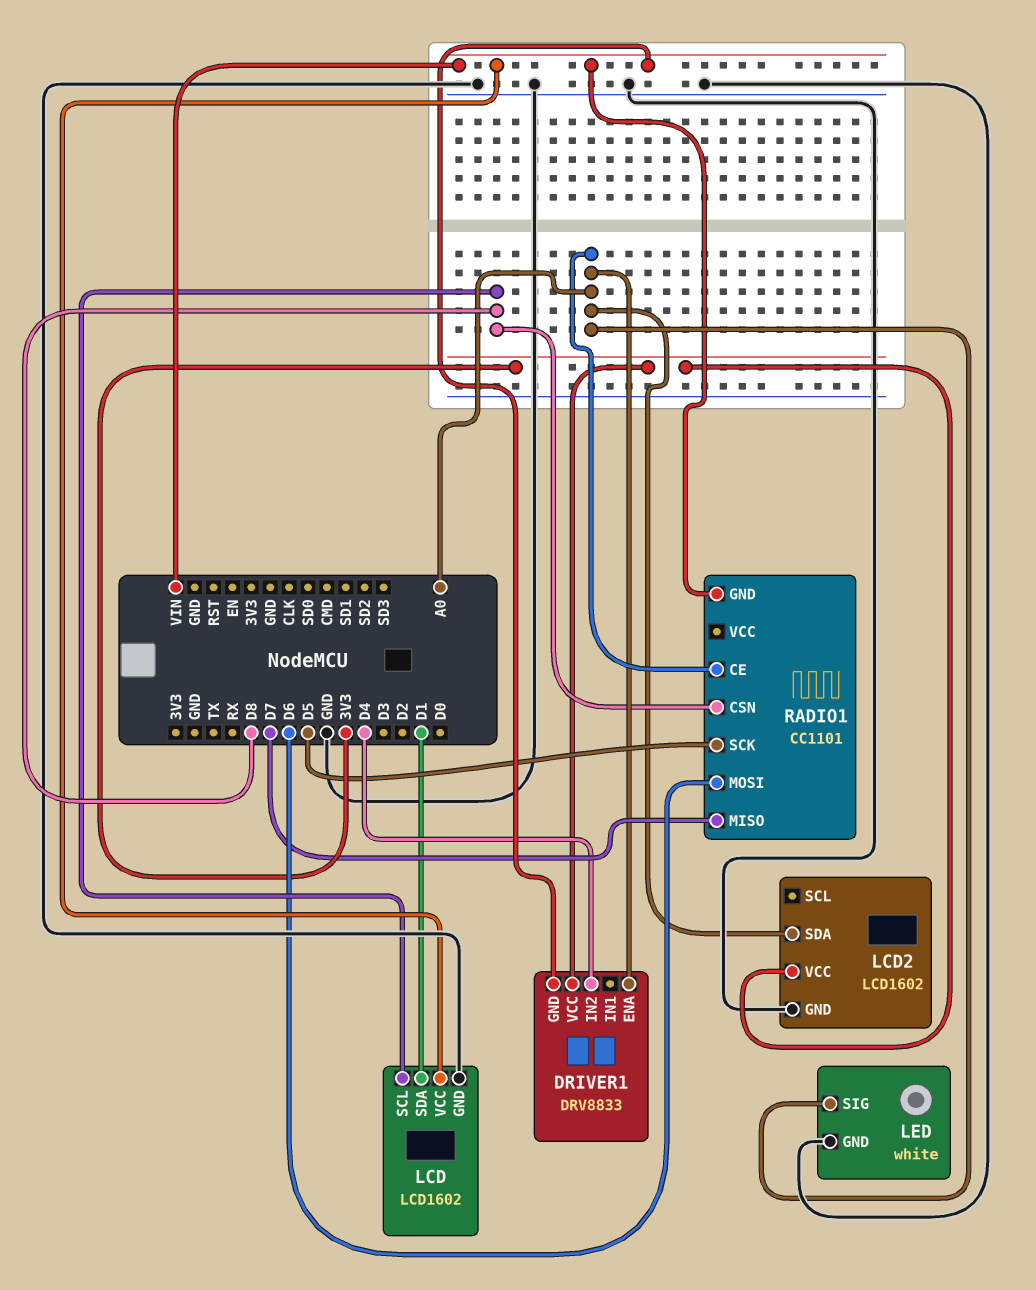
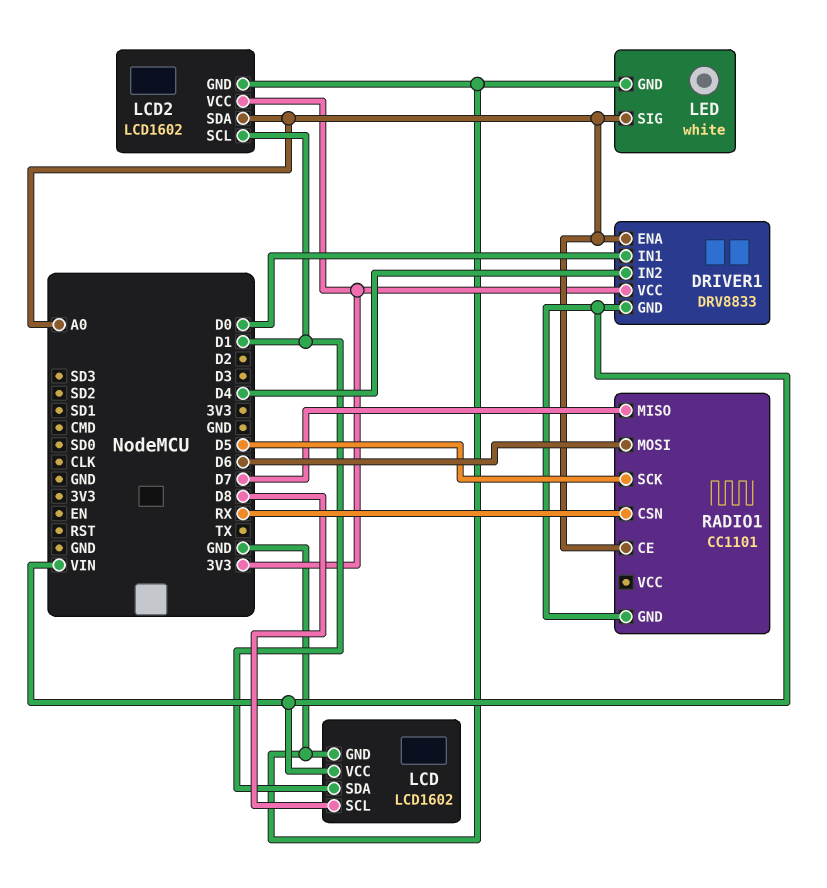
DRIVER1 pin IN1: none -> D0
LCD2 pin SCL: none -> D1
RADIO1 pin CSN: D8 -> RX

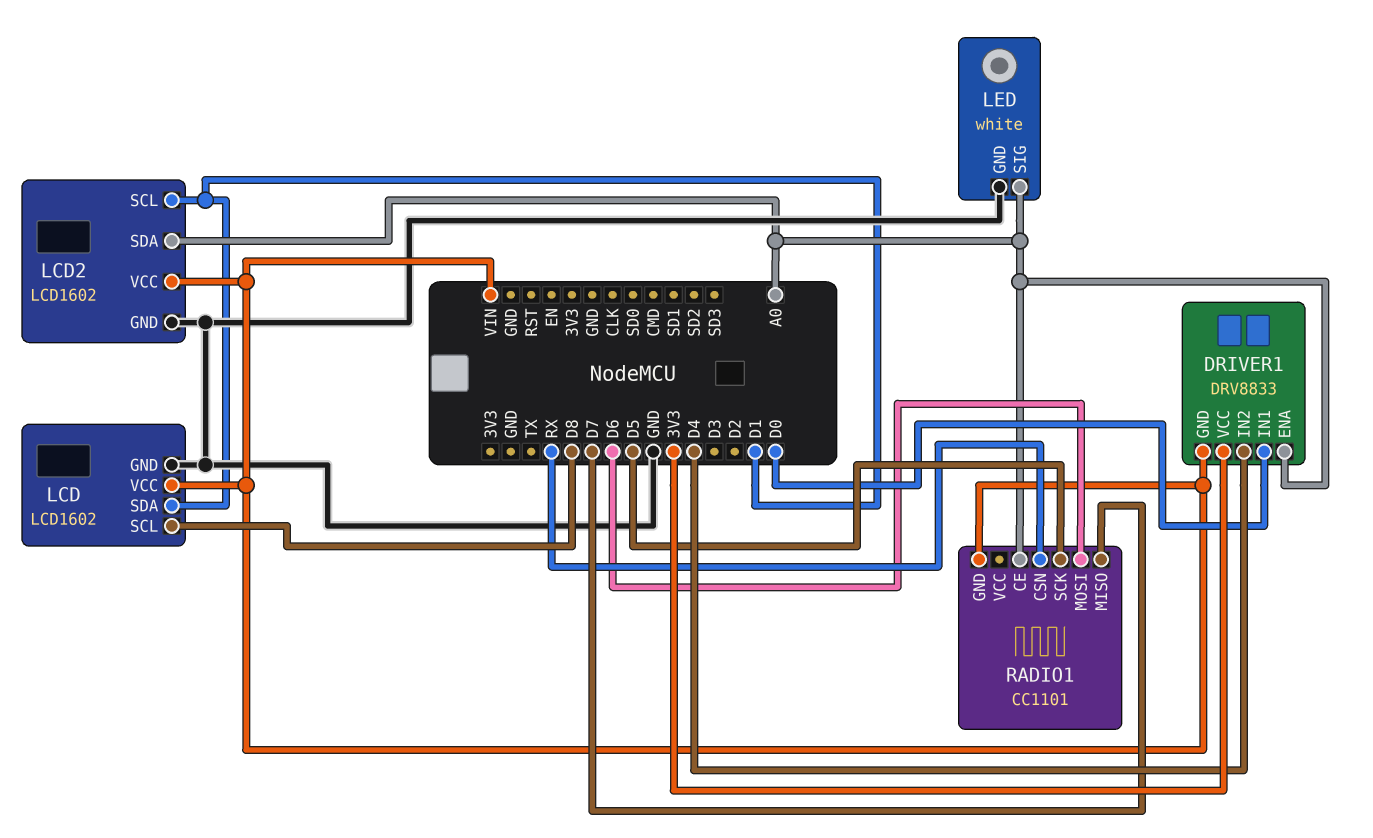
LCD2 pin VCC: 3V3 -> VIN

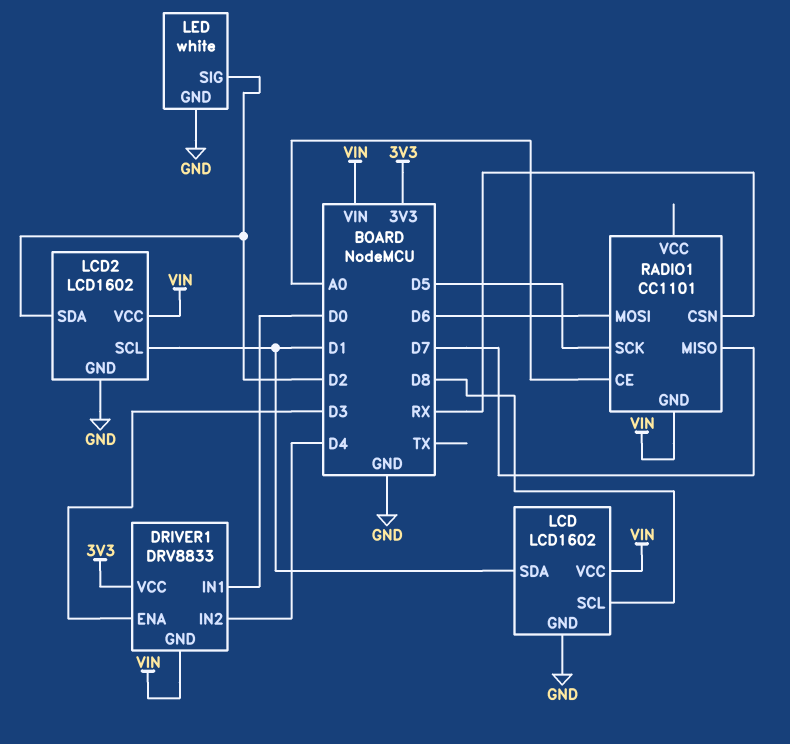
DRIVER1 pin ENA: A0 -> D3
LCD2 pin SDA: A0 -> D2
LED pin SIG: A0 -> D2

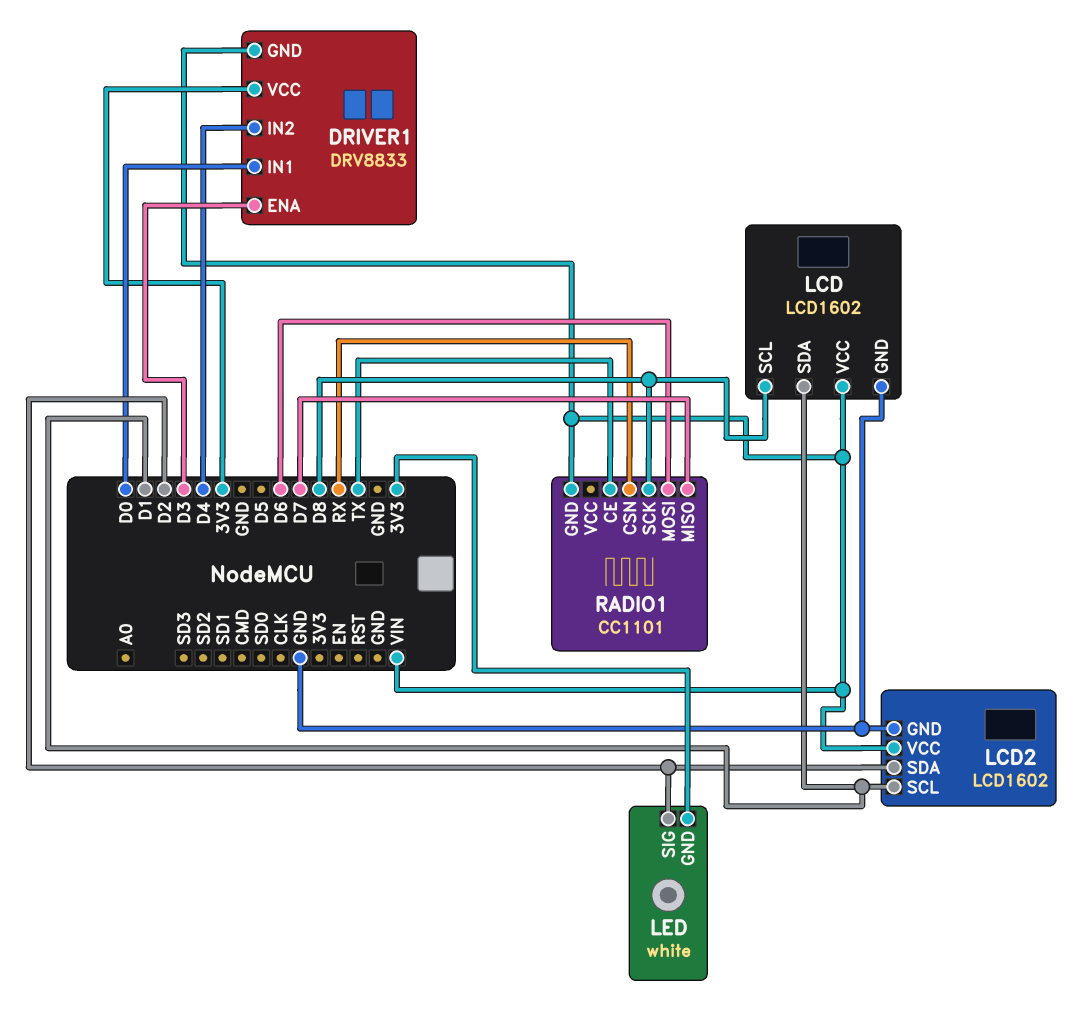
LED pin GND: GND -> 3V3
RADIO1 pin CE: A0 -> TX
RADIO1 pin SCK: D5 -> D8

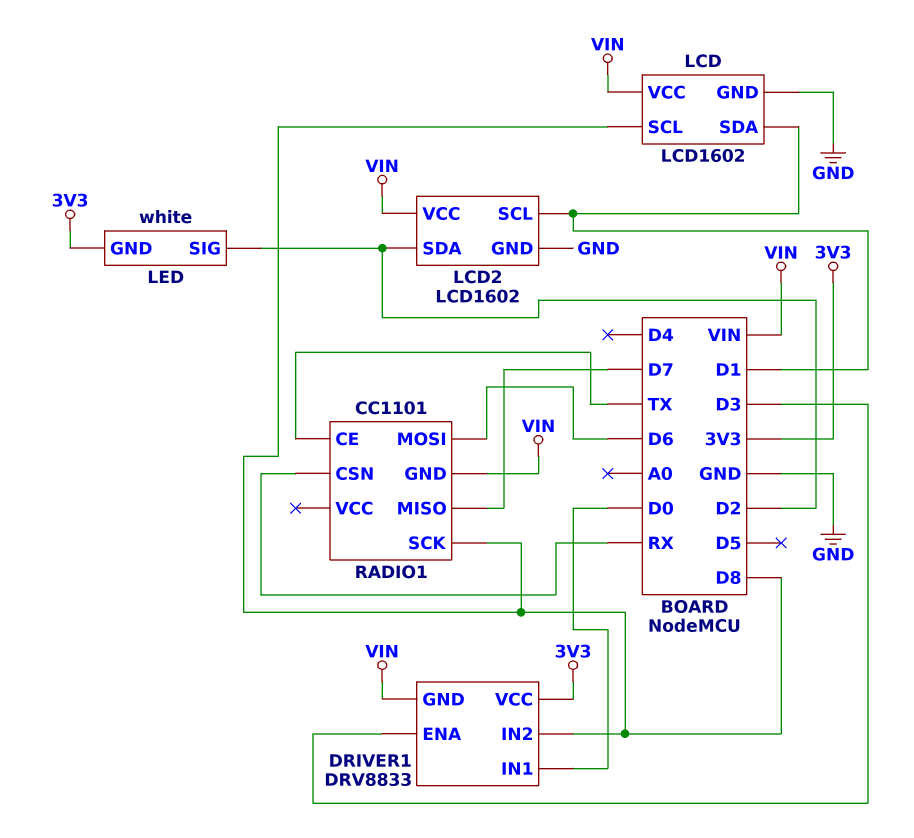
DRIVER1 pin IN2: D4 -> D8

